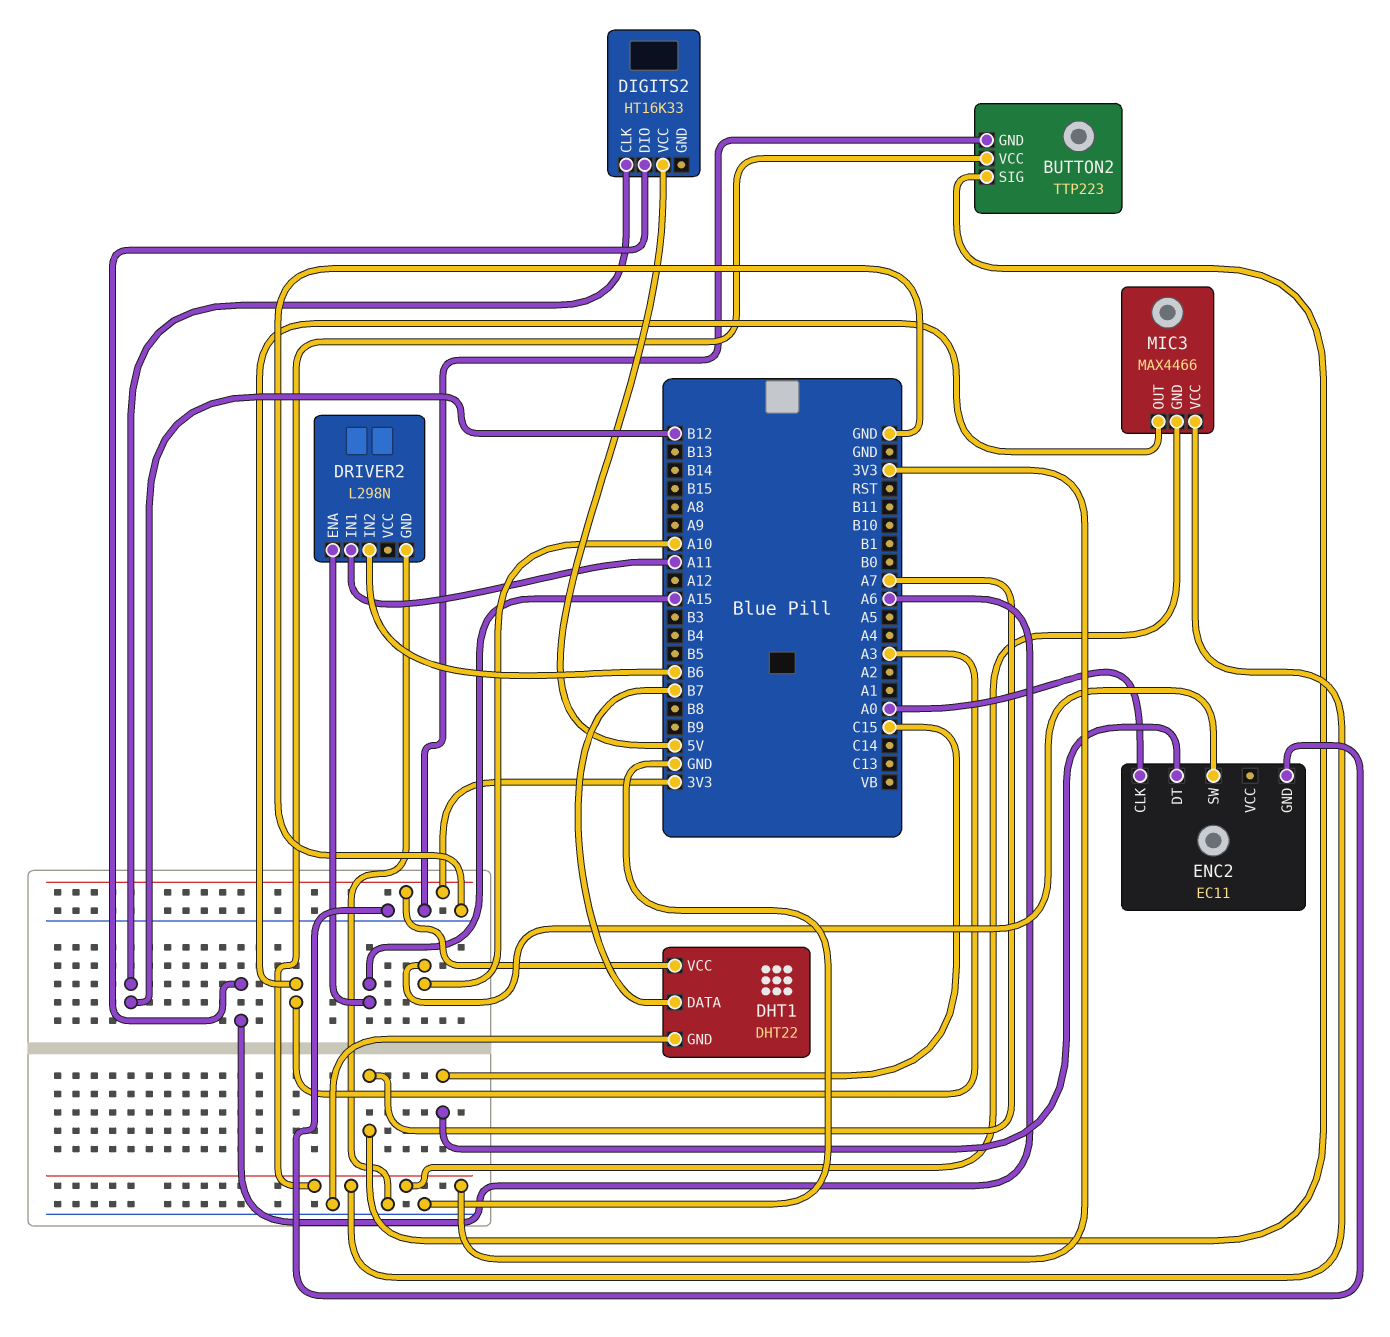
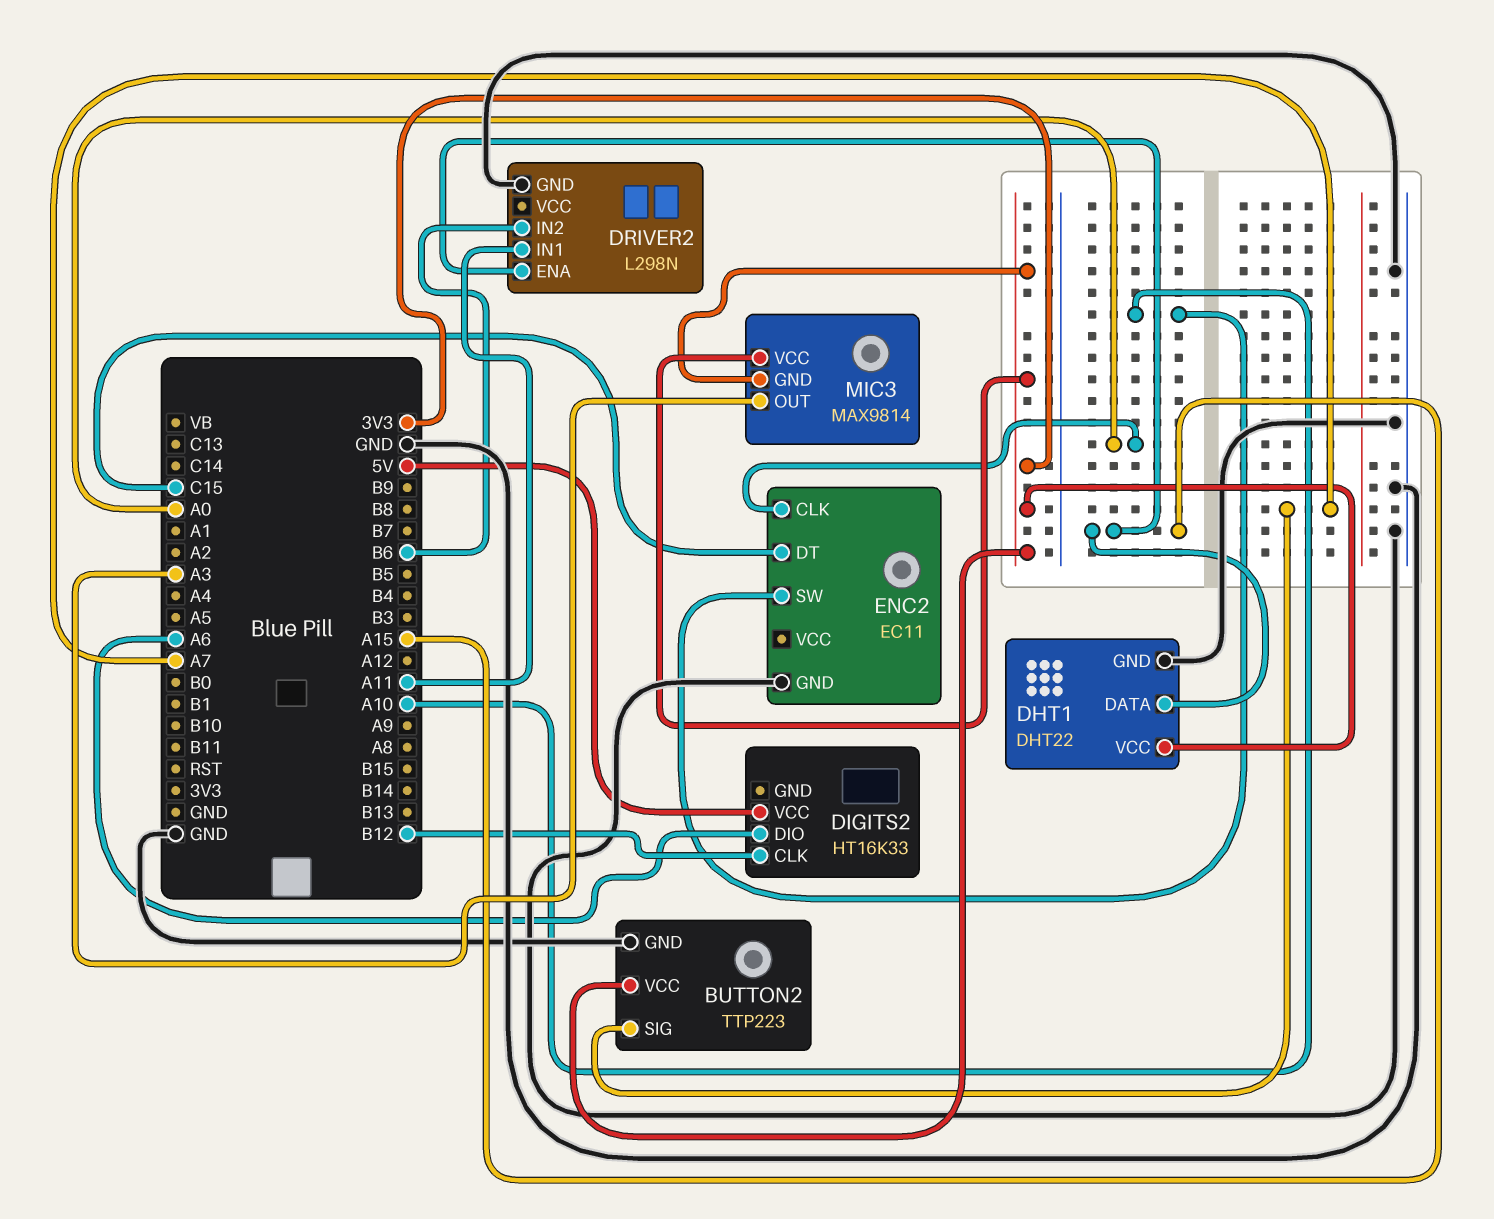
DHT1 pin DATA: B7 -> A15
MIC3: MAX4466 -> MAX9814

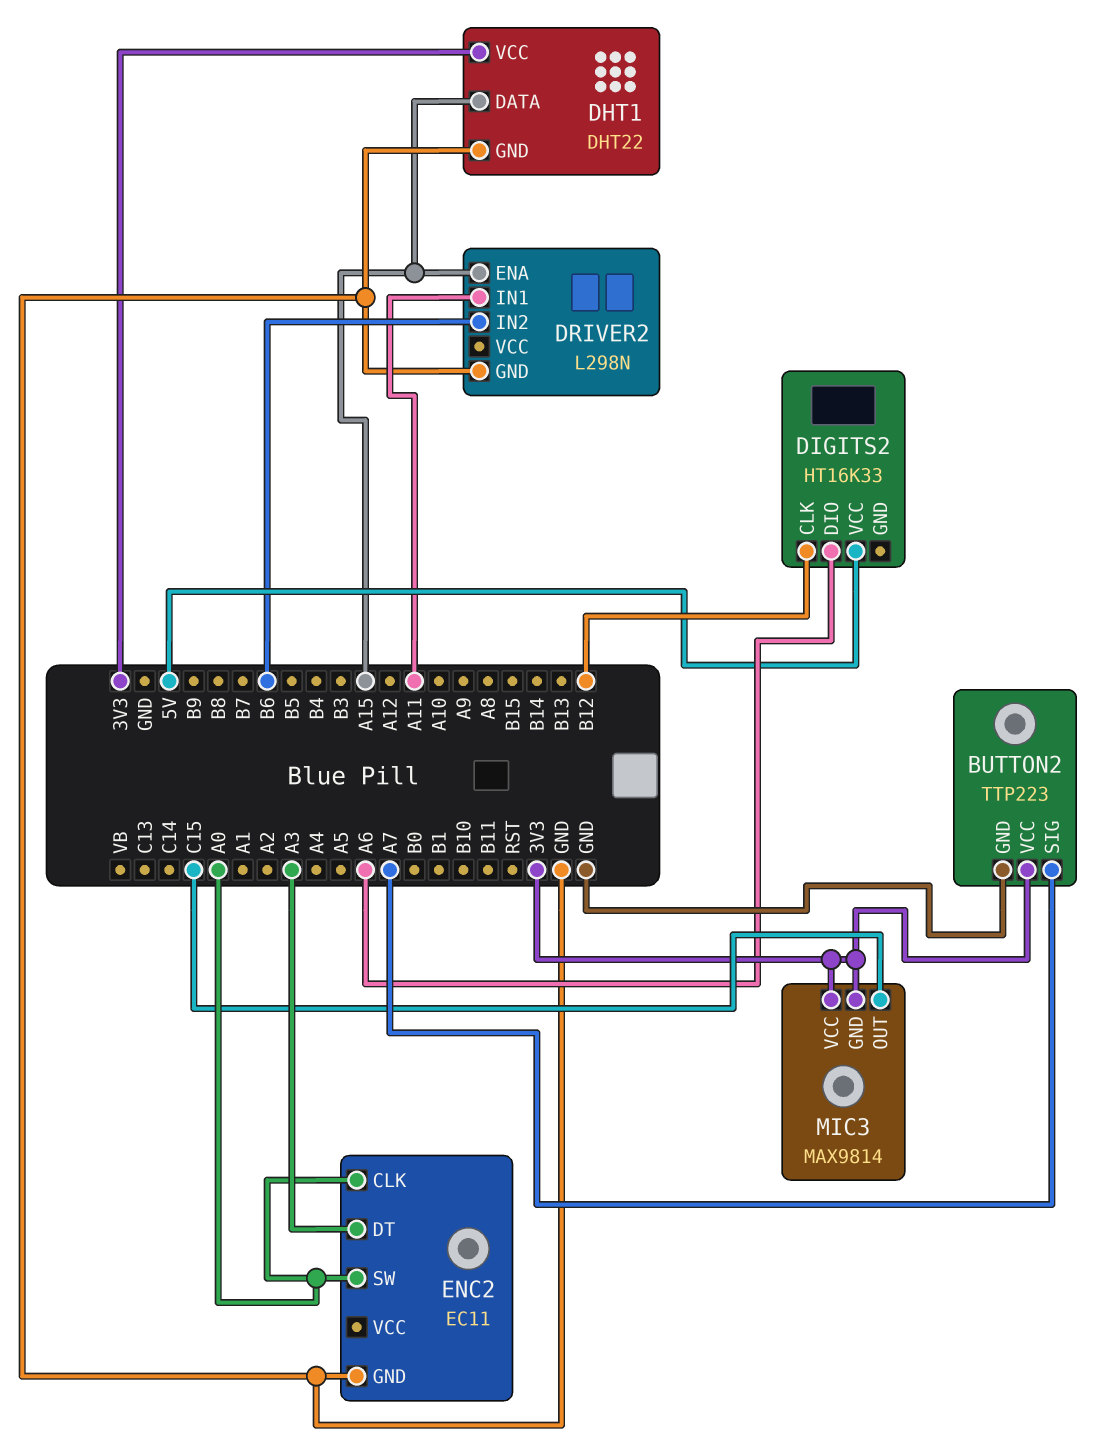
ENC2 pin DT: C15 -> A3
ENC2 pin SW: A10 -> A0
MIC3 pin OUT: A3 -> C15

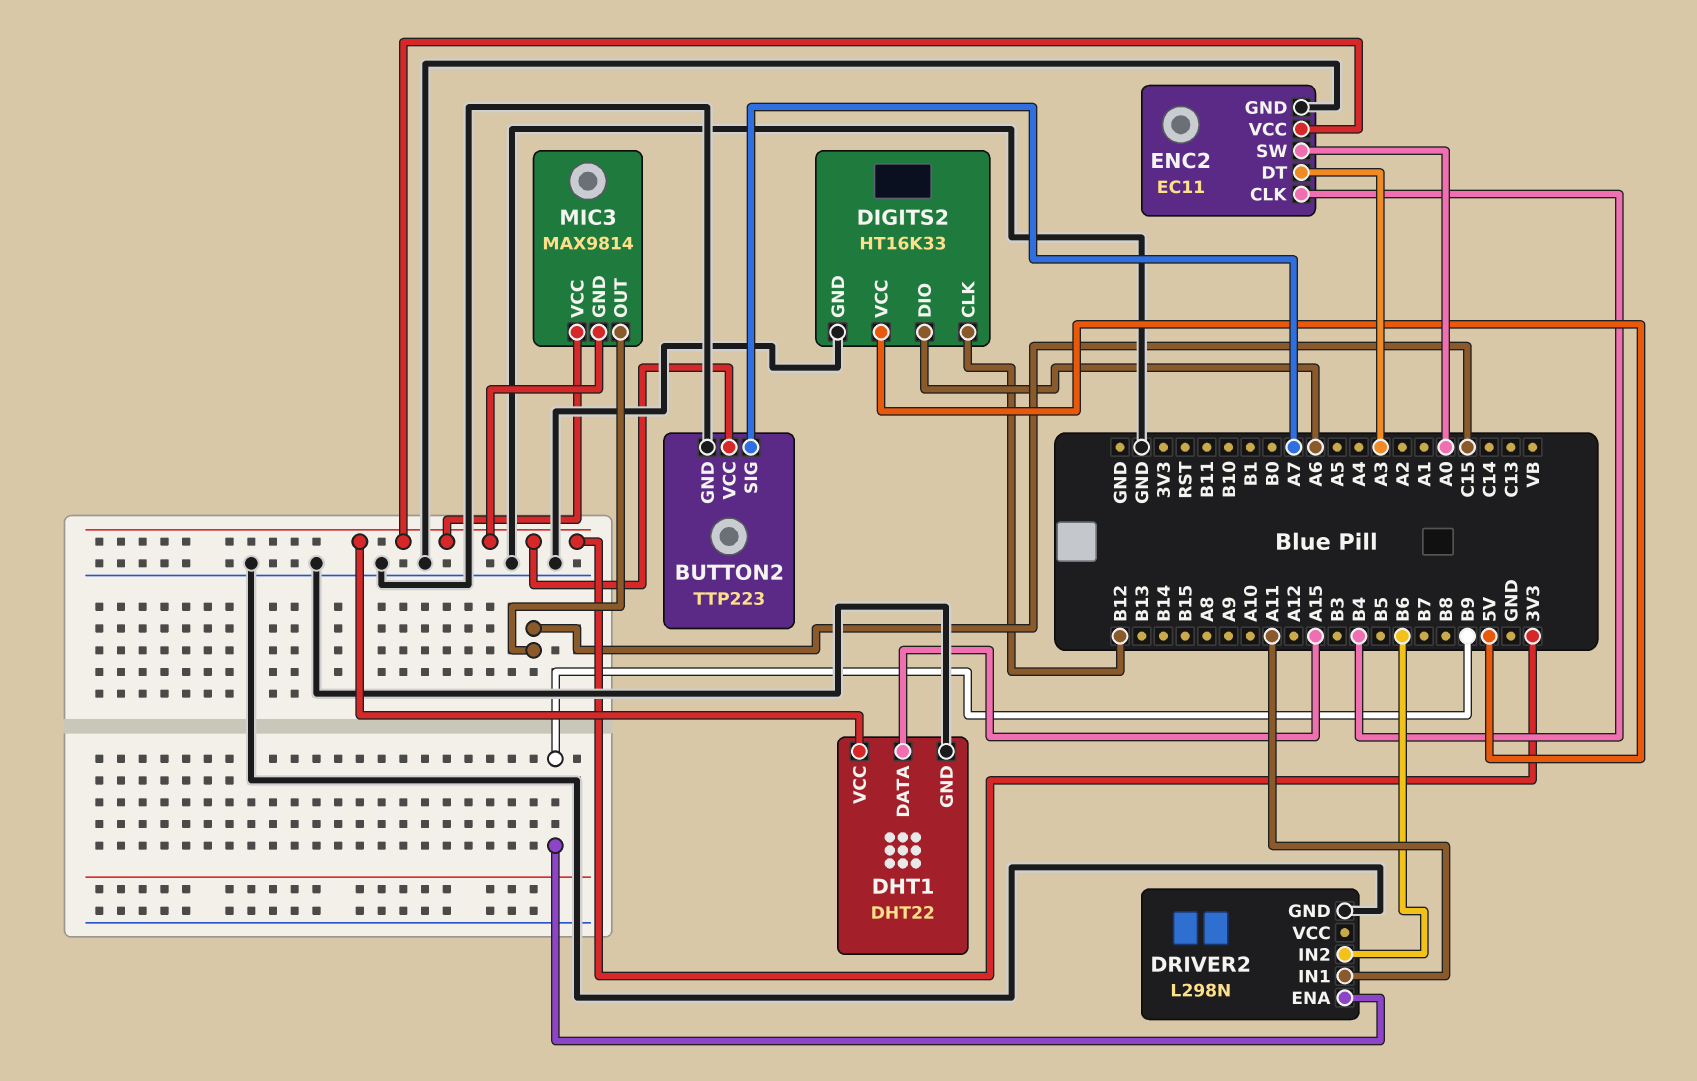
DIGITS2 pin GND: none -> GND
DRIVER2 pin ENA: A15 -> B9
ENC2 pin CLK: A0 -> B4
ENC2 pin VCC: none -> 3V3

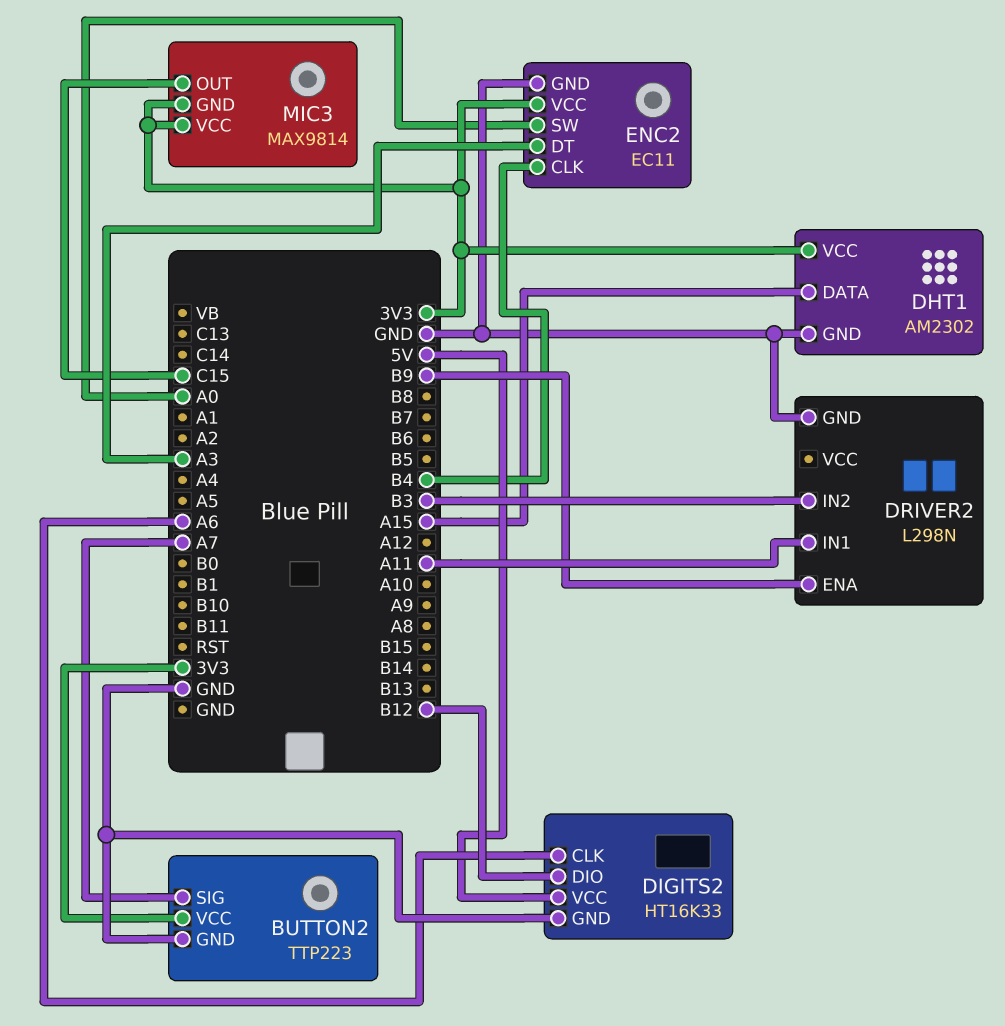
DHT1: DHT22 -> AM2302
DIGITS2 pin CLK: B12 -> A6
DIGITS2 pin DIO: A6 -> B12
DRIVER2 pin IN2: B6 -> B3

